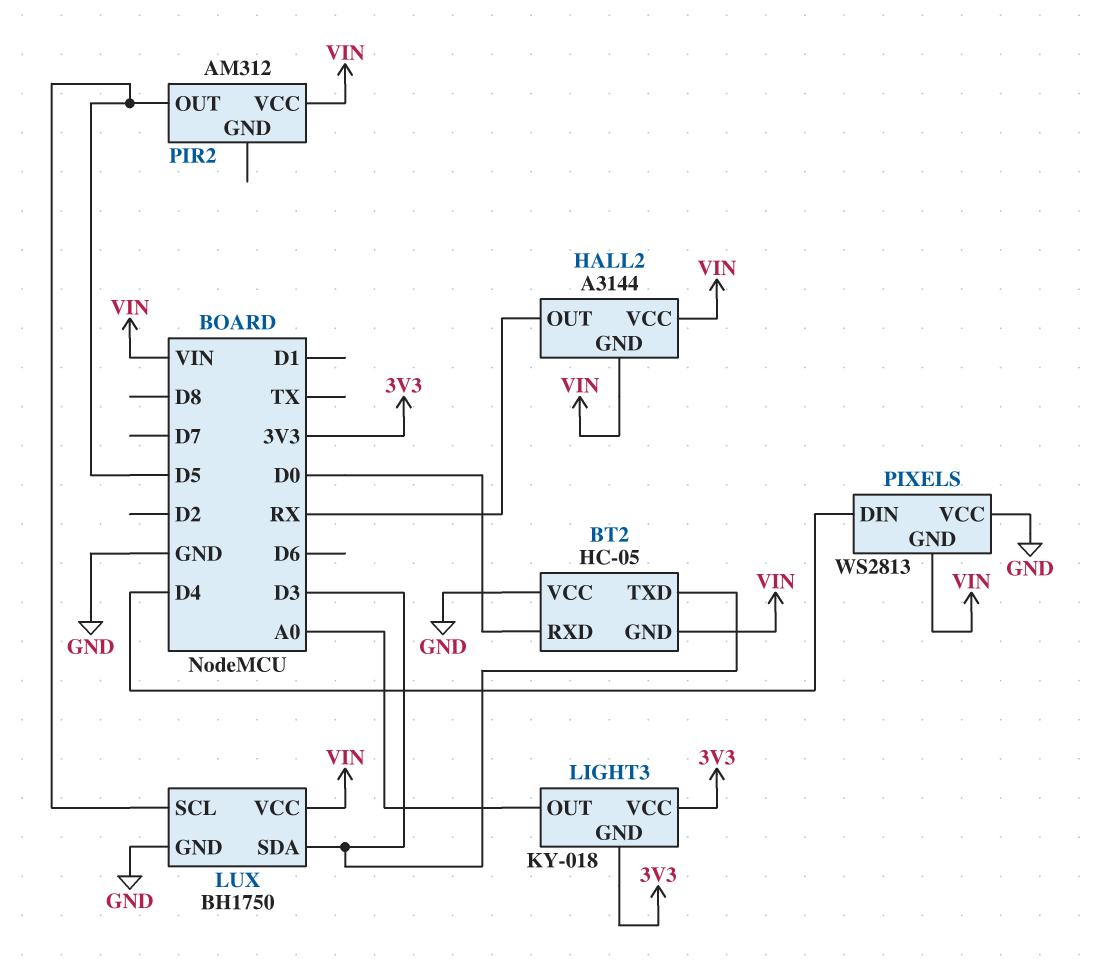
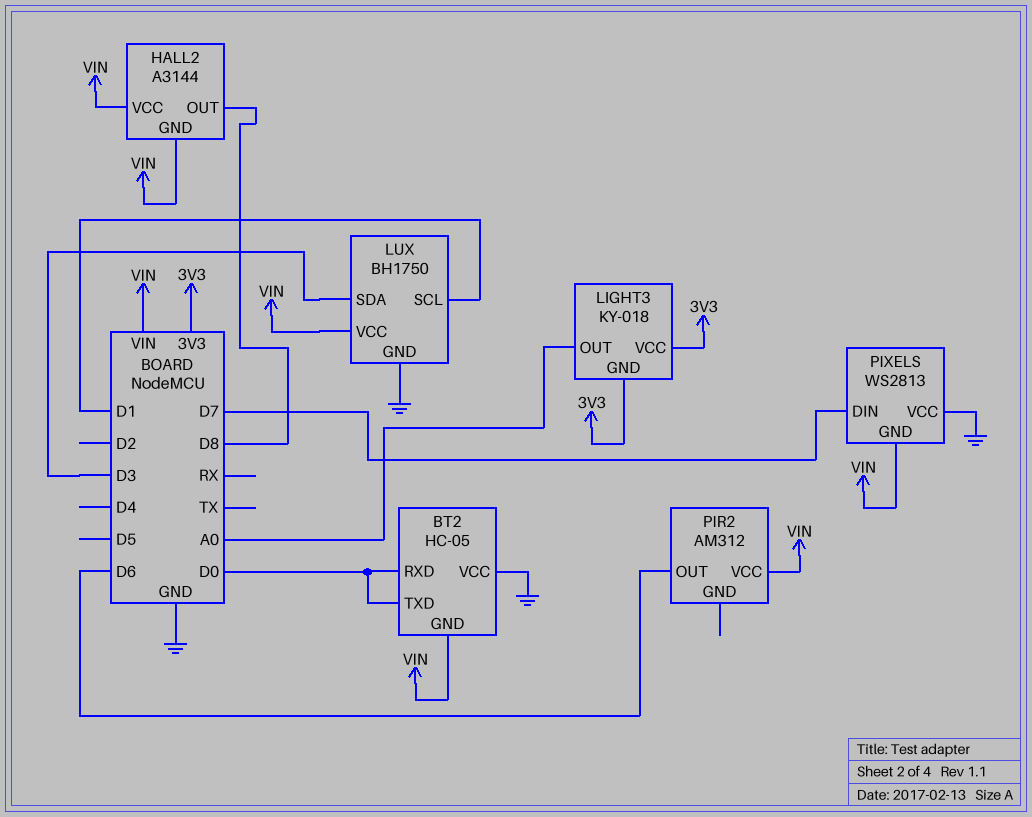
BT2 pin TXD: D3 -> D0
HALL2 pin OUT: RX -> D8
LUX pin SCL: D5 -> D1
PIR2 pin OUT: D5 -> D6
PIXELS pin DIN: D4 -> D7

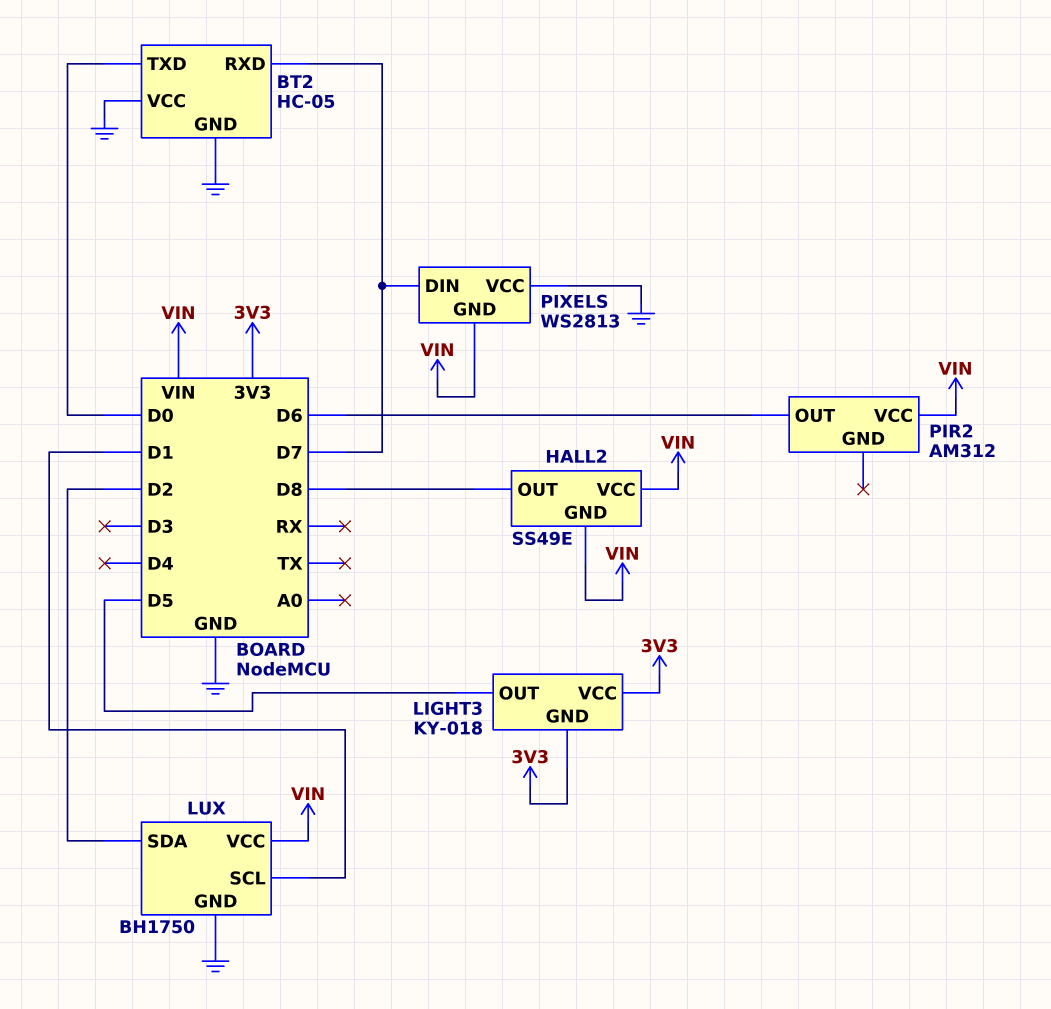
BT2 pin GND: VIN -> GND
BT2 pin RXD: D0 -> D7
HALL2: A3144 -> SS49E
LIGHT3 pin OUT: A0 -> D5
LUX pin SDA: D3 -> D2

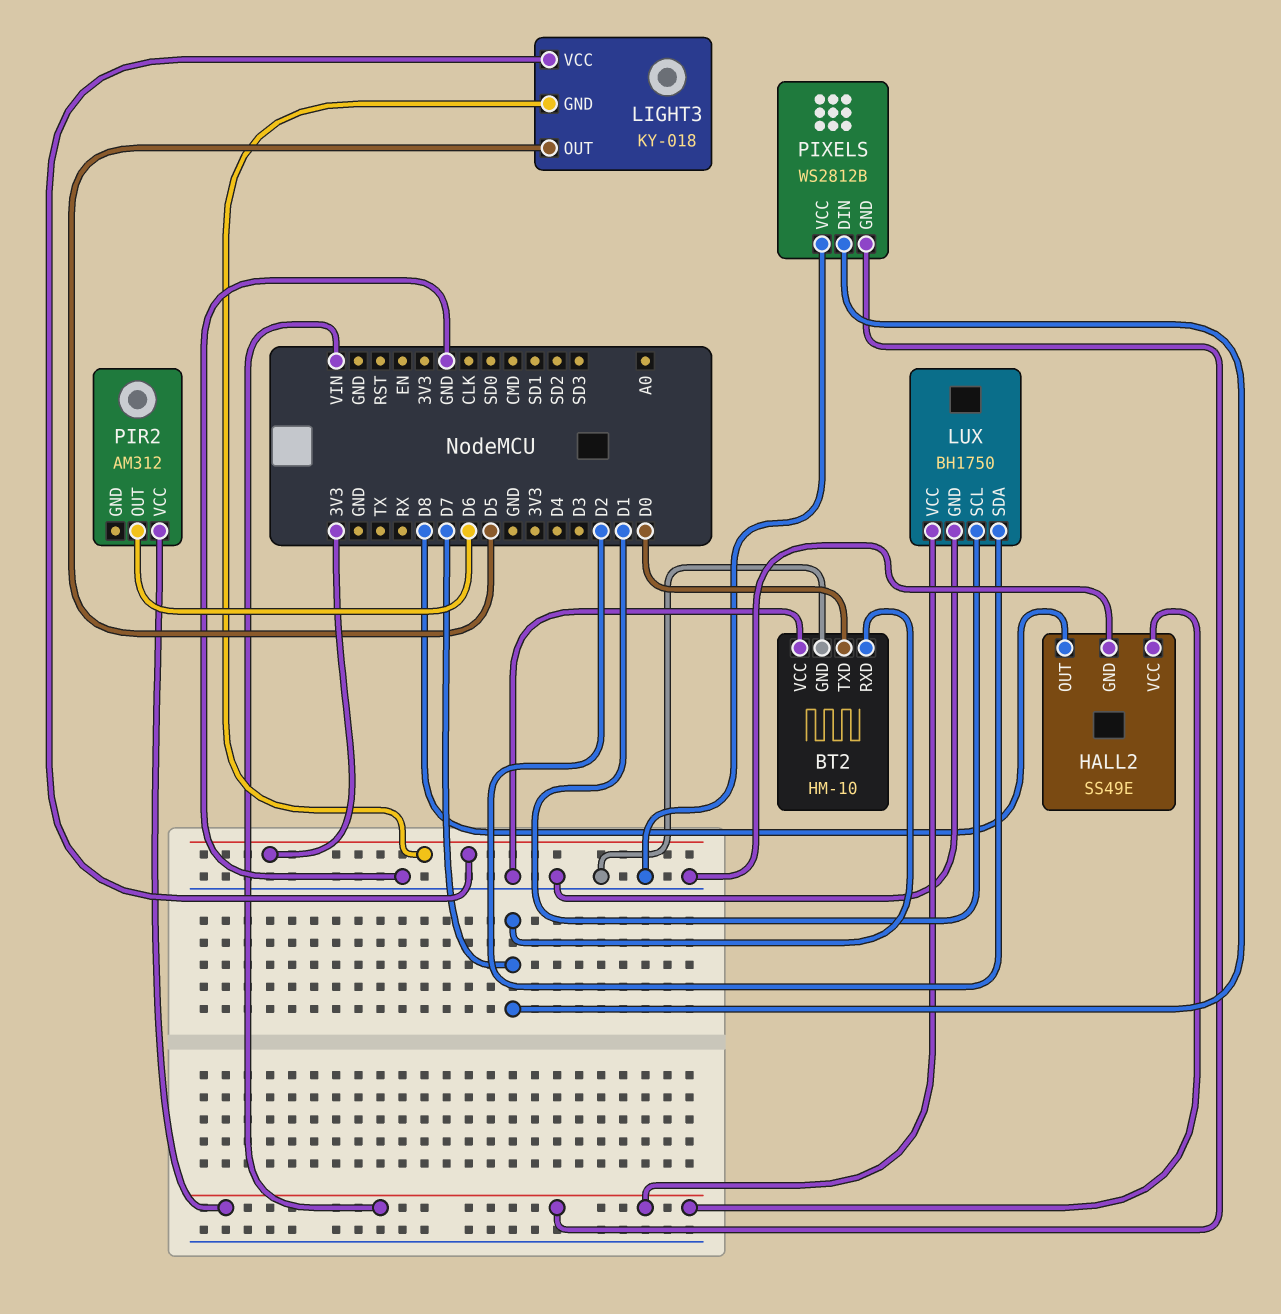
BT2: HC-05 -> HM-10
HALL2 pin GND: VIN -> GND
PIXELS: WS2813 -> WS2812B

